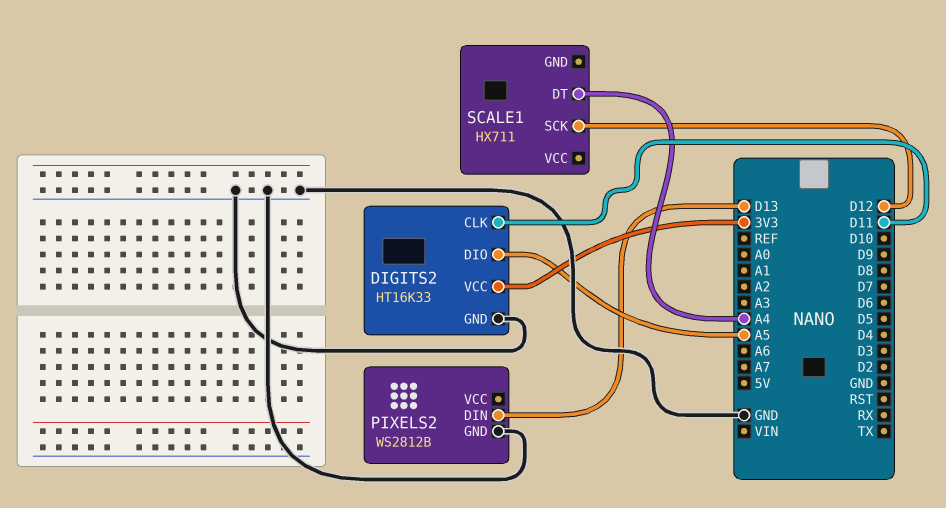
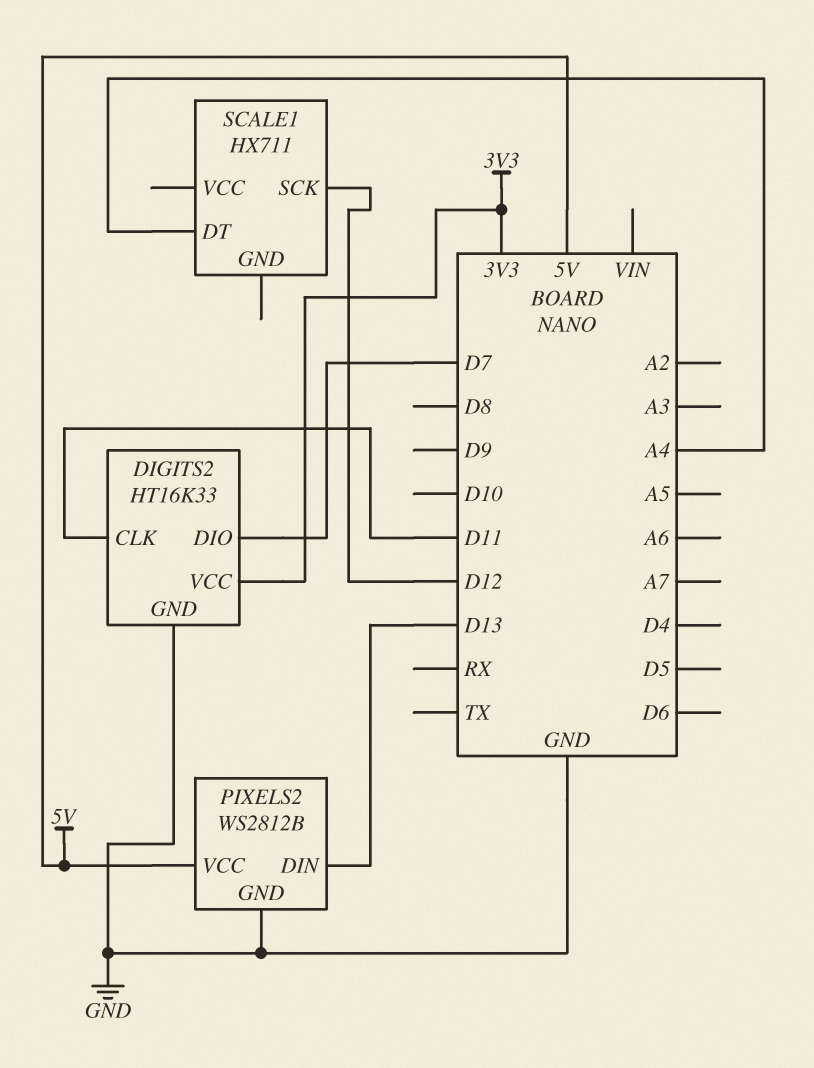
DIGITS2 pin DIO: A5 -> D7
PIXELS2 pin VCC: none -> 5V

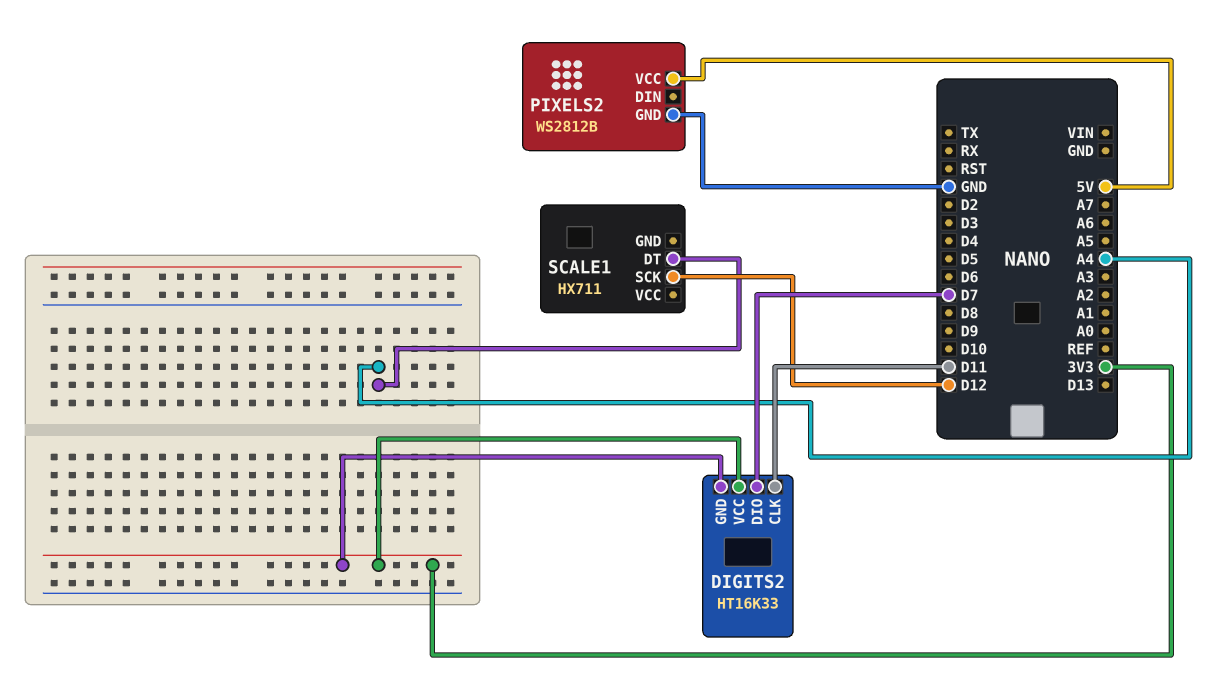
DIGITS2 pin GND: GND -> 3V3
PIXELS2 pin DIN: D13 -> none

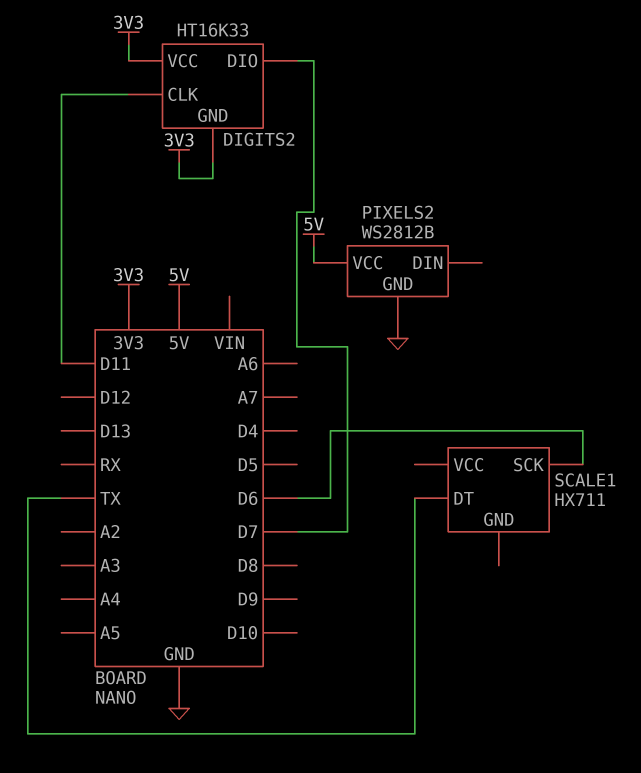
SCALE1 pin DT: A4 -> TX
SCALE1 pin SCK: D12 -> D6

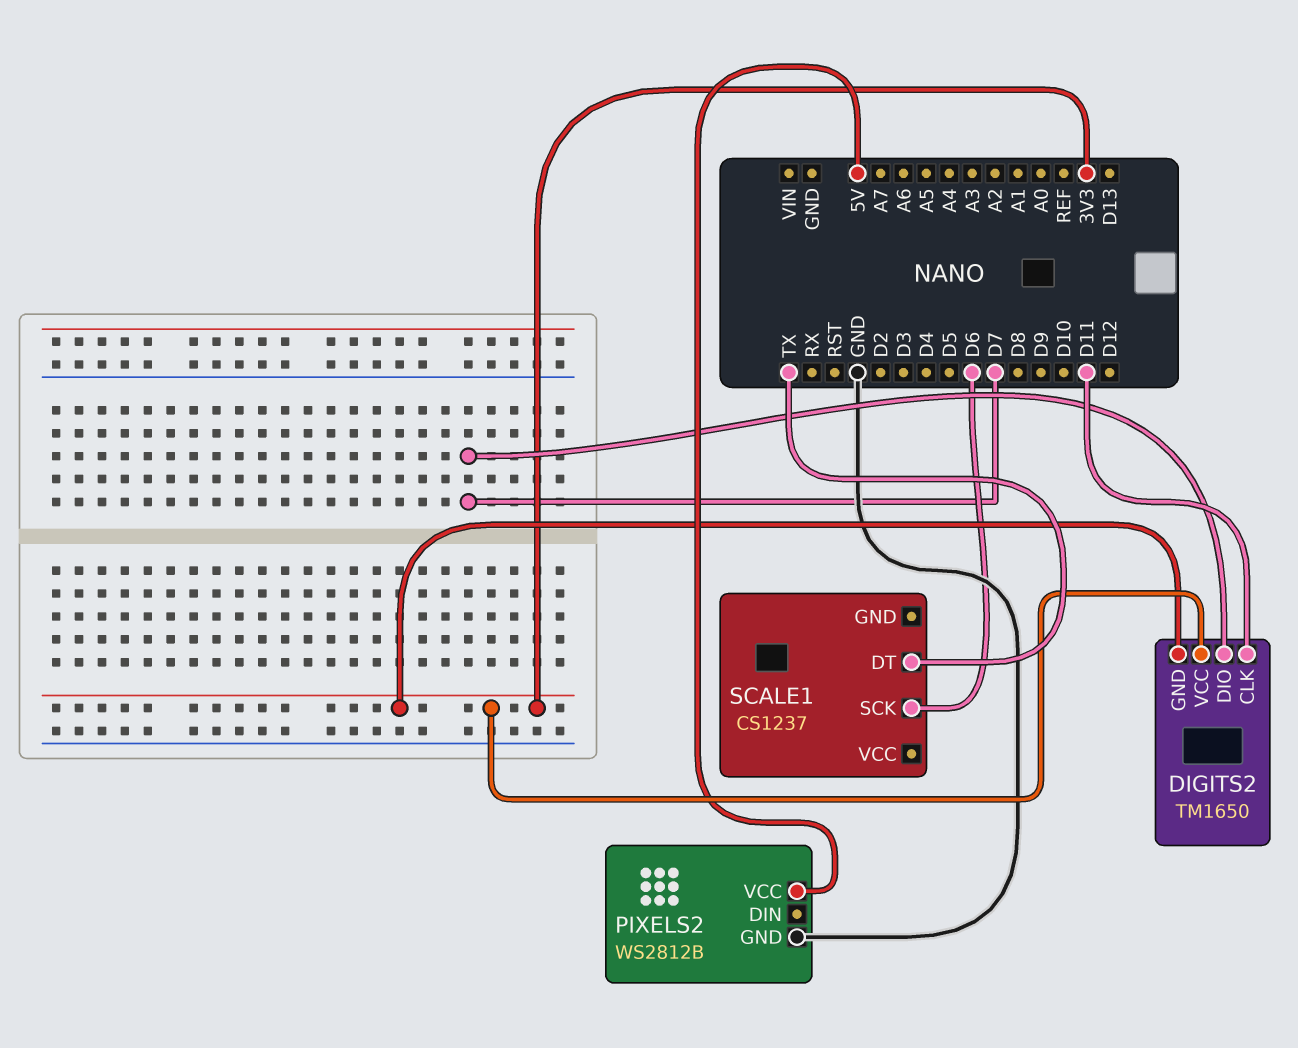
DIGITS2: HT16K33 -> TM1650
SCALE1: HX711 -> CS1237

